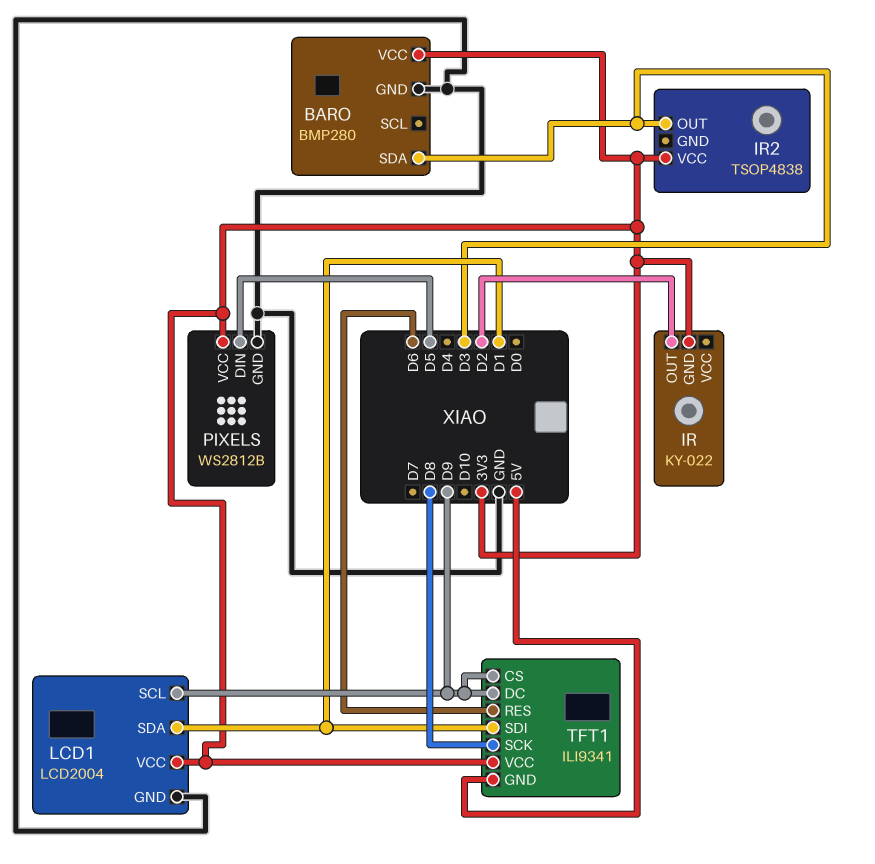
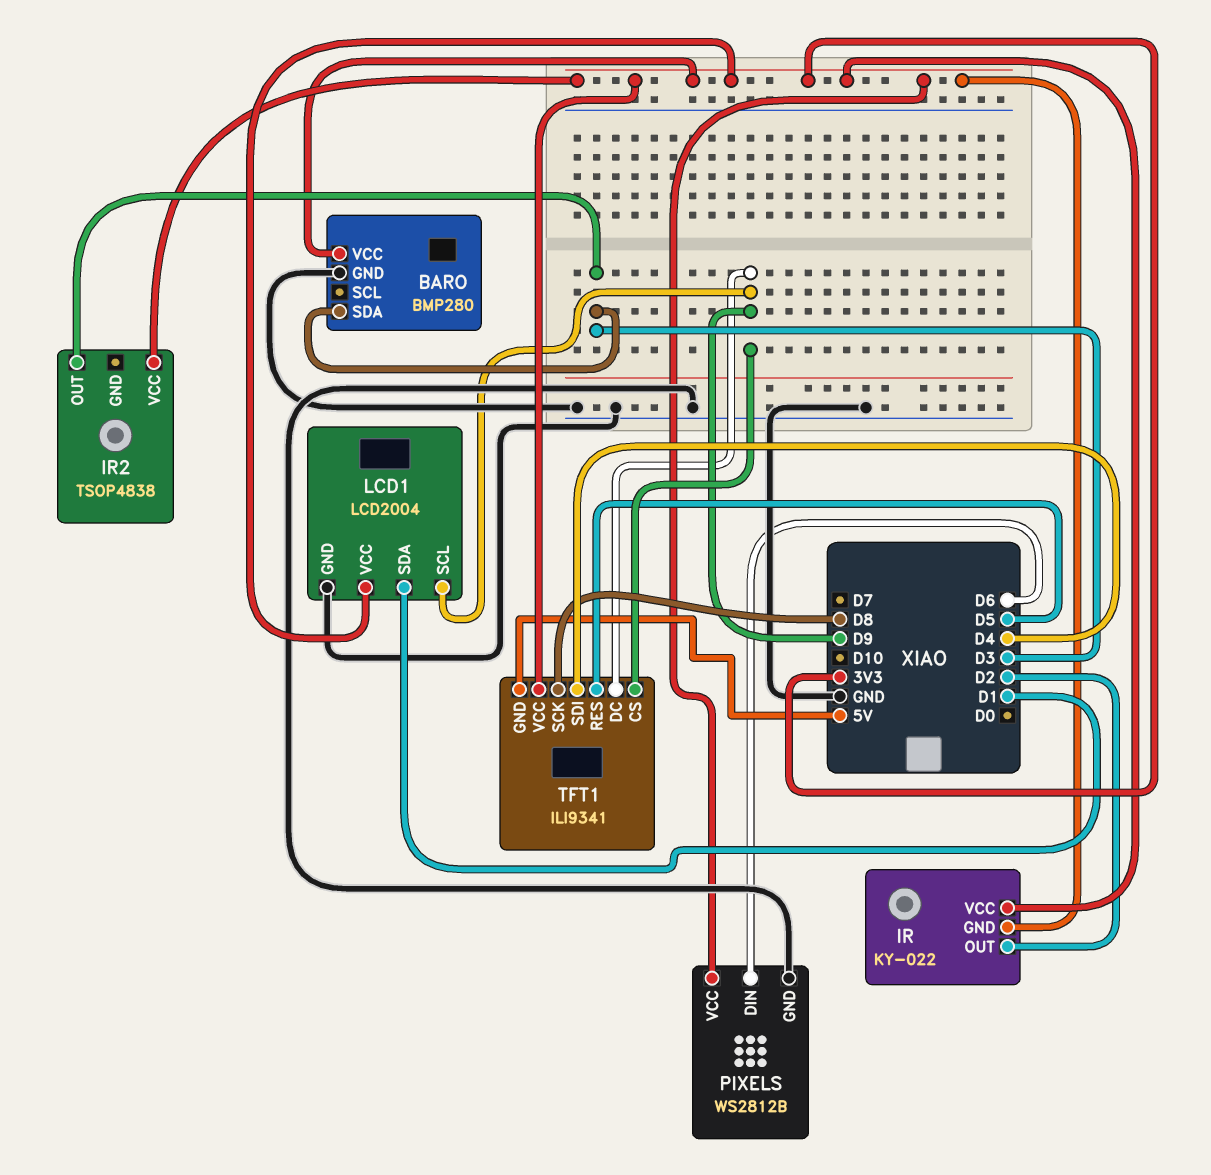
IR pin VCC: none -> 3V3
PIXELS pin DIN: D5 -> D6
TFT1 pin RES: D6 -> D5
TFT1 pin SDI: D1 -> D4

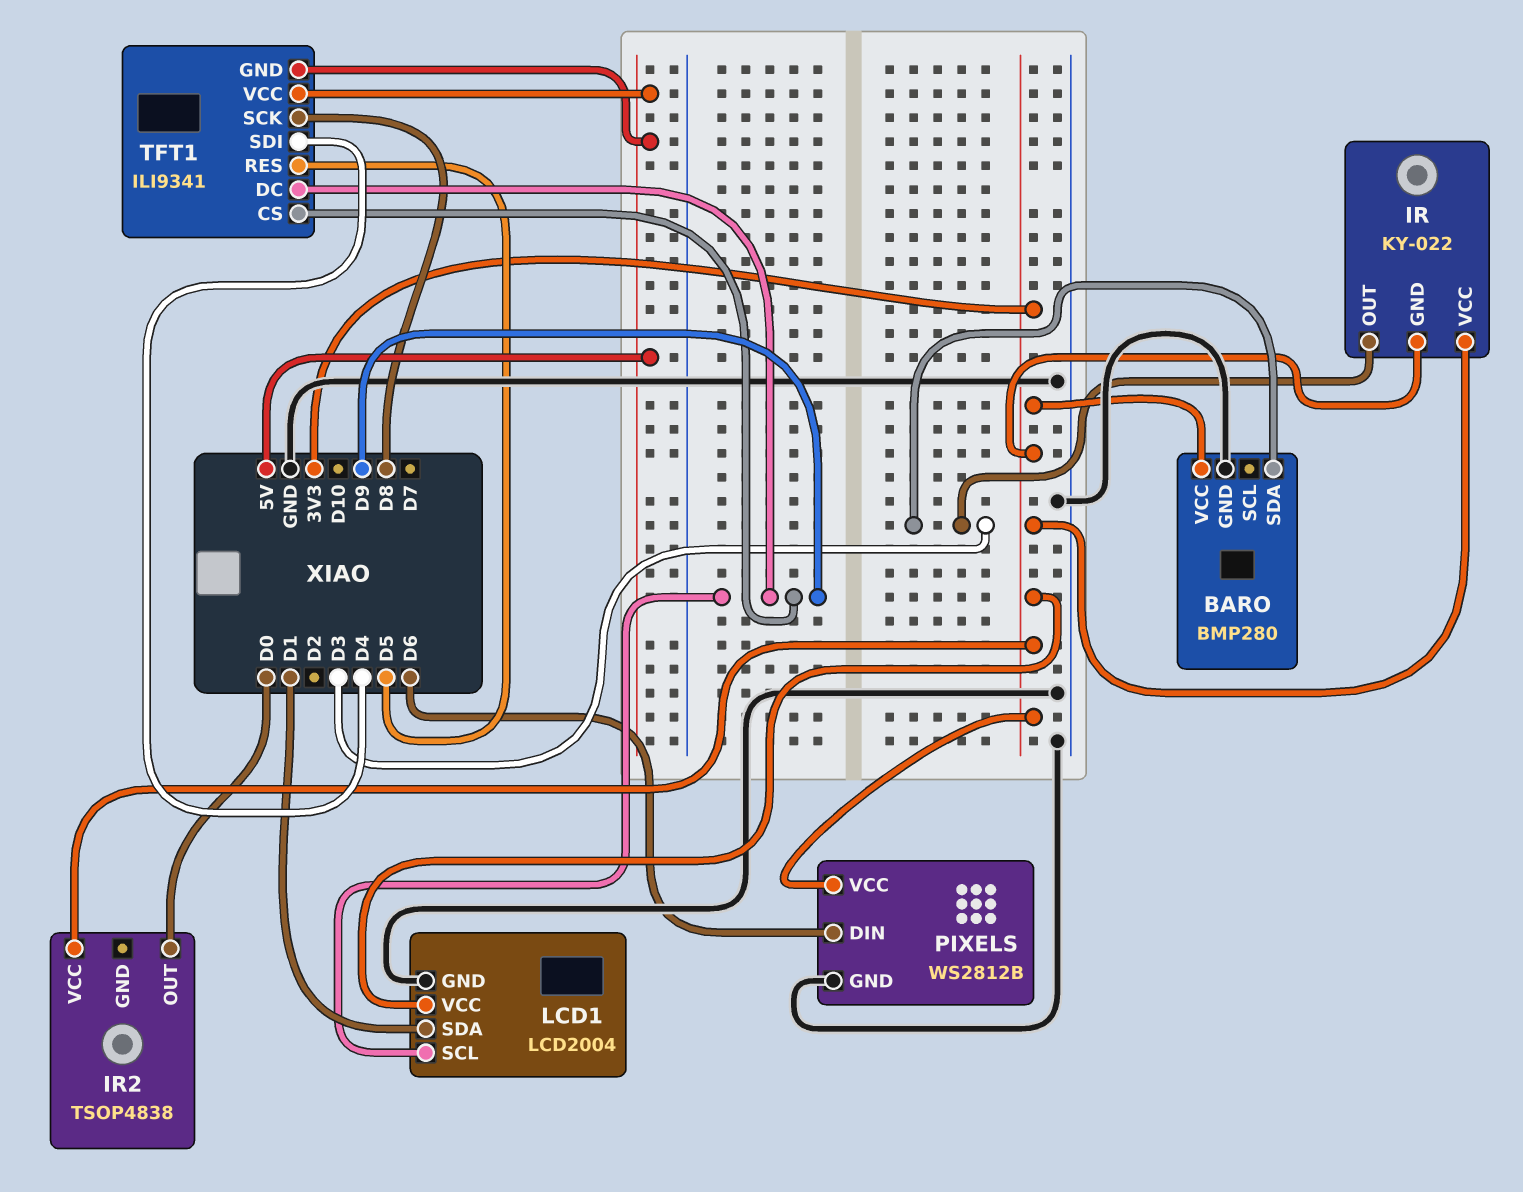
IR pin OUT: D2 -> D3
IR2 pin OUT: D3 -> D0
TFT1 pin VCC: 3V3 -> 5V

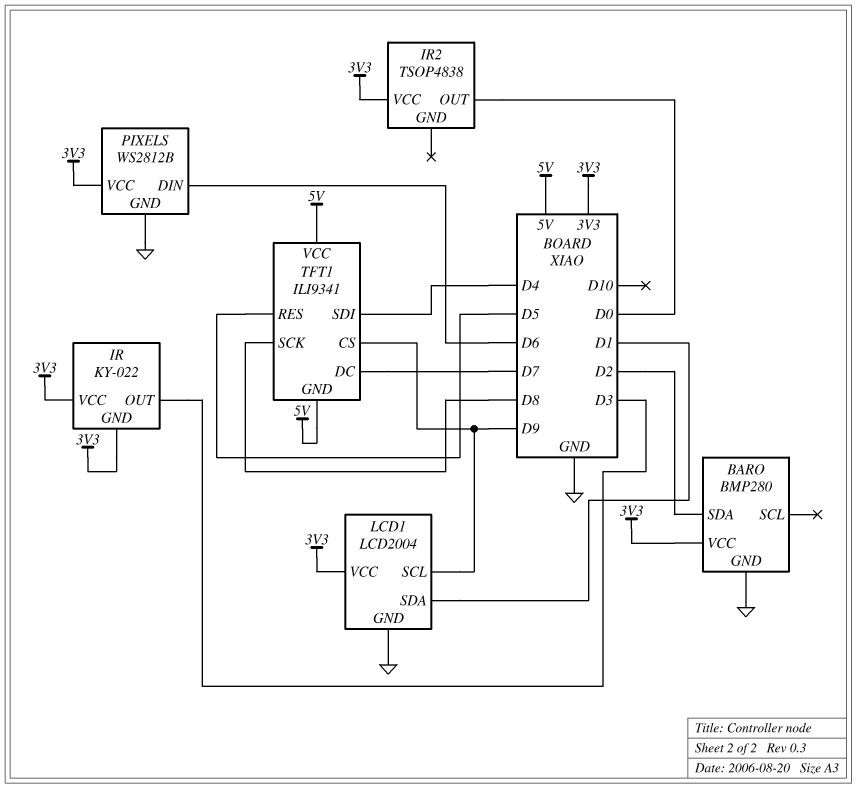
BARO pin SDA: D3 -> D2
TFT1 pin DC: D9 -> D7

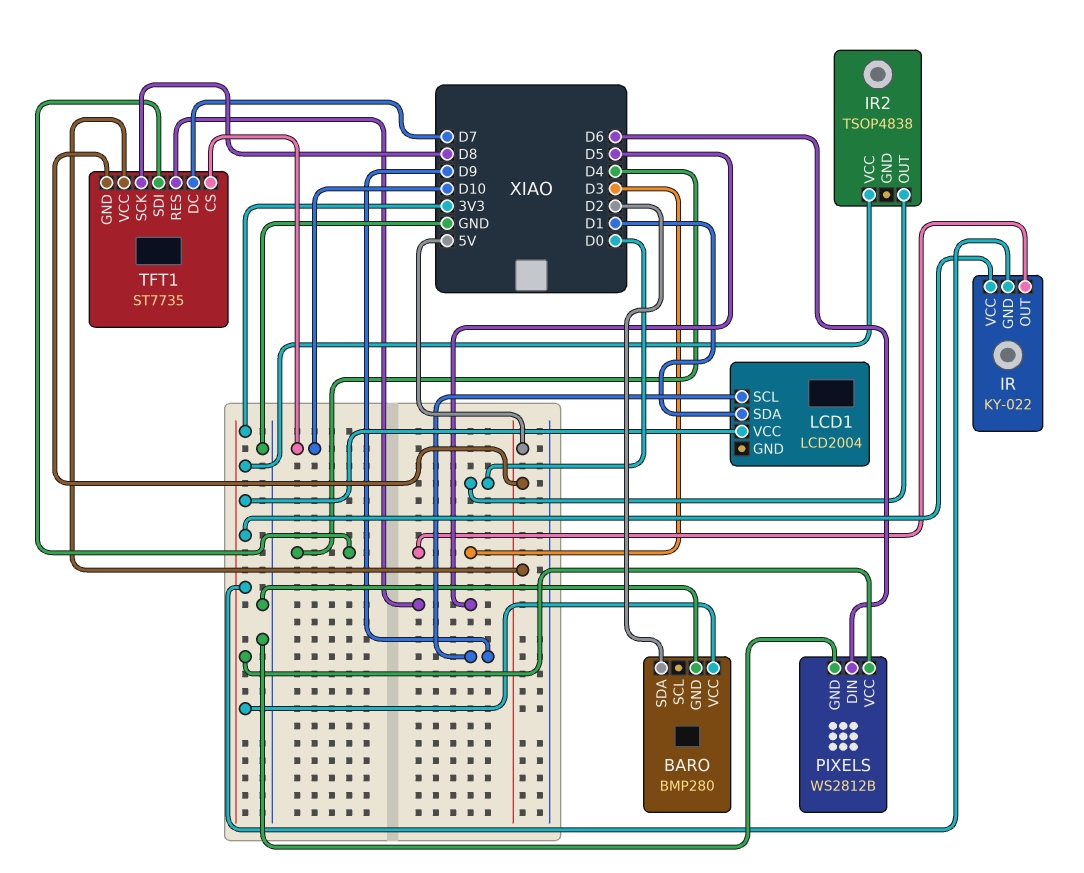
LCD1 pin GND: GND -> none
TFT1: ILI9341 -> ST7735
TFT1 pin CS: D9 -> D10

